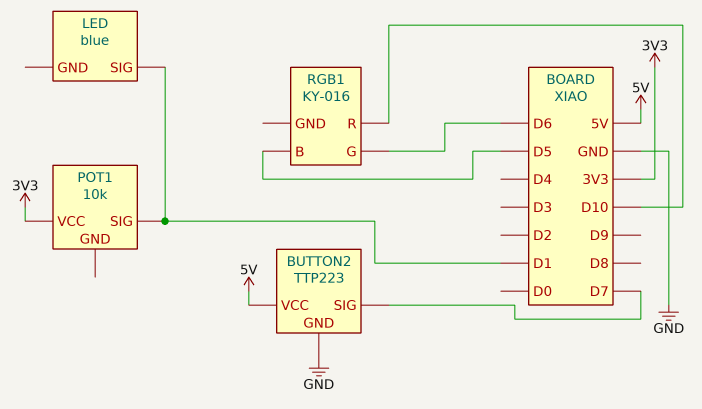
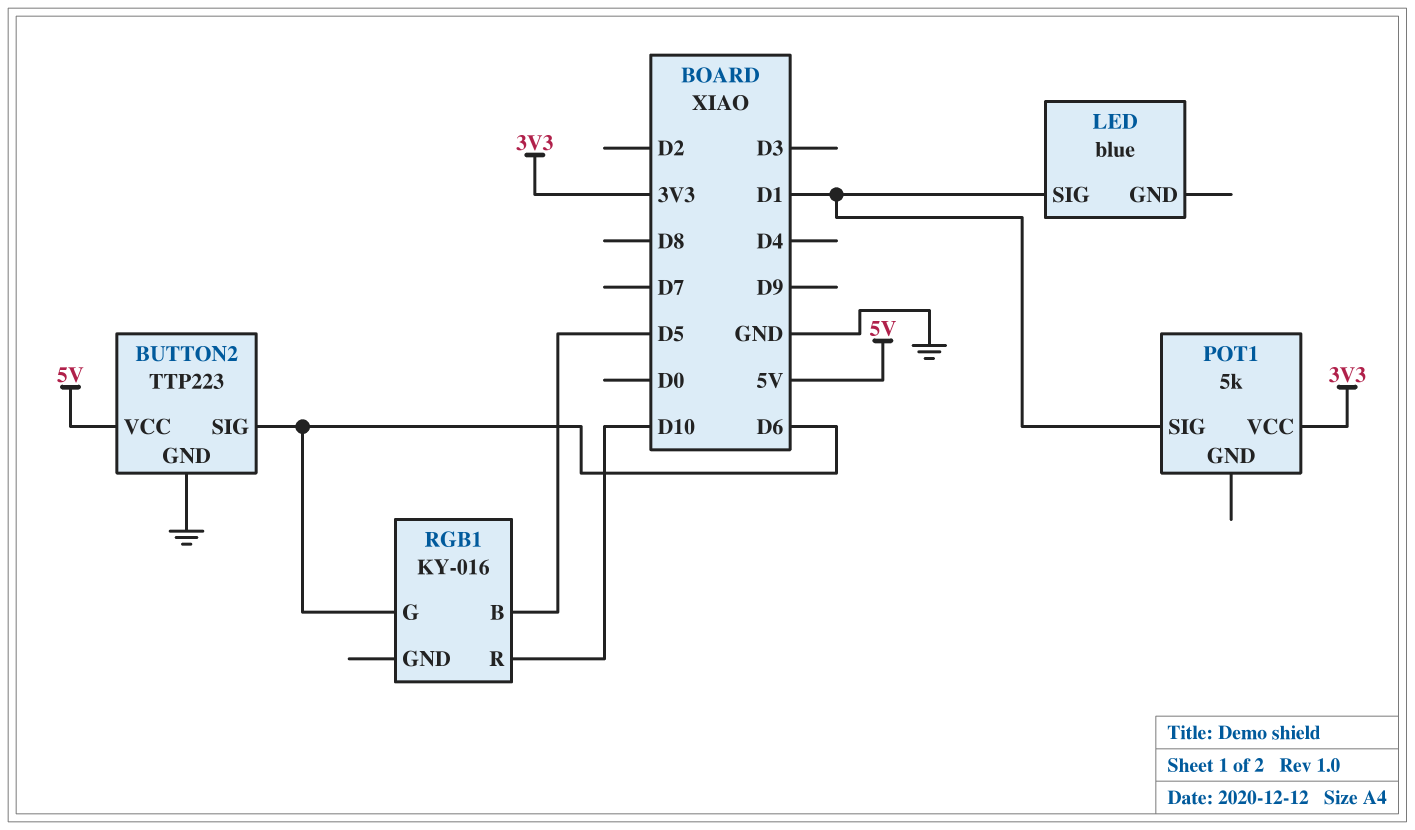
BUTTON2 pin SIG: D7 -> D6
POT1: 10k -> 5k

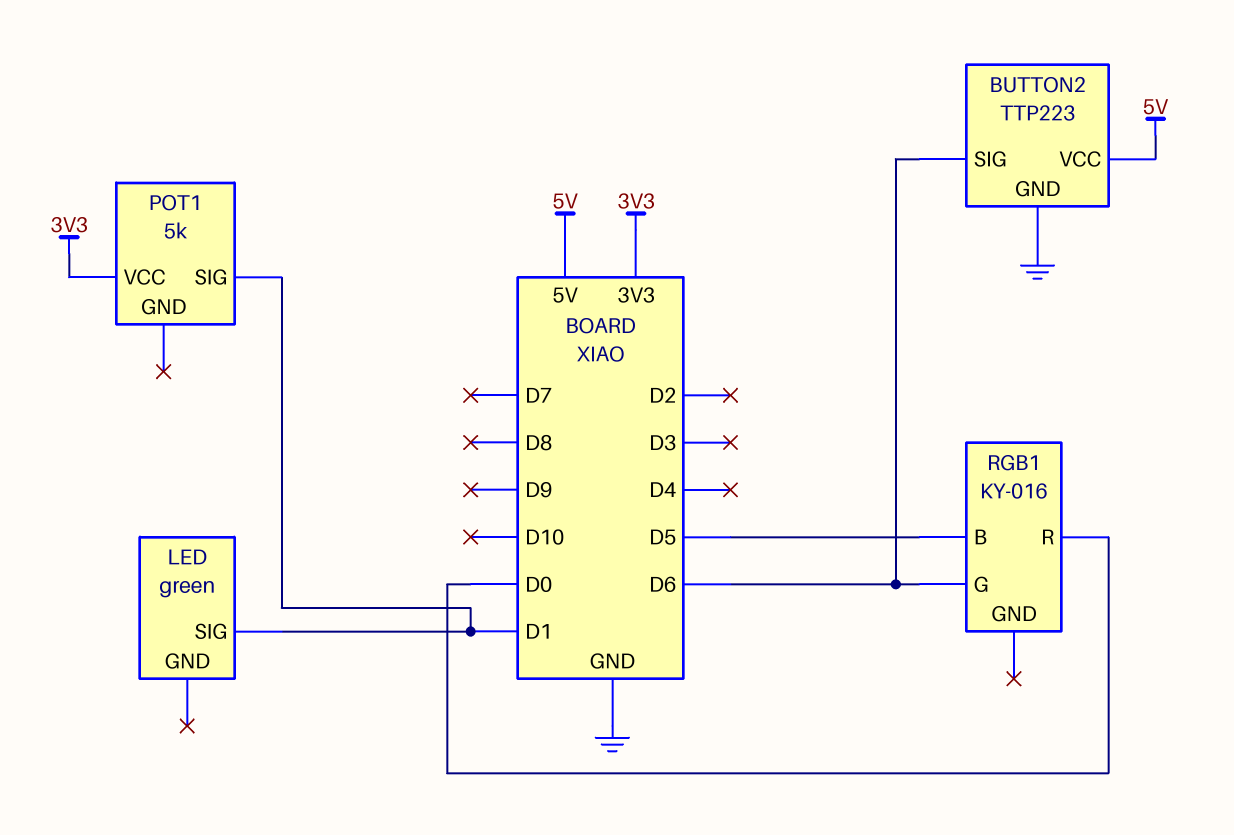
LED: blue -> green
RGB1 pin R: D10 -> D0

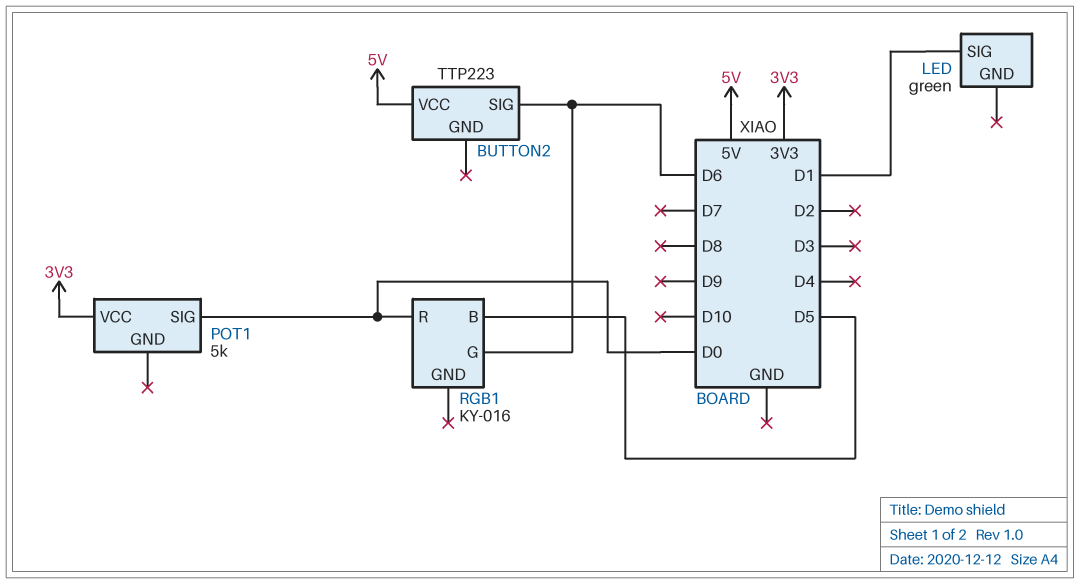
BUTTON2 pin GND: GND -> none
POT1 pin SIG: D1 -> D0

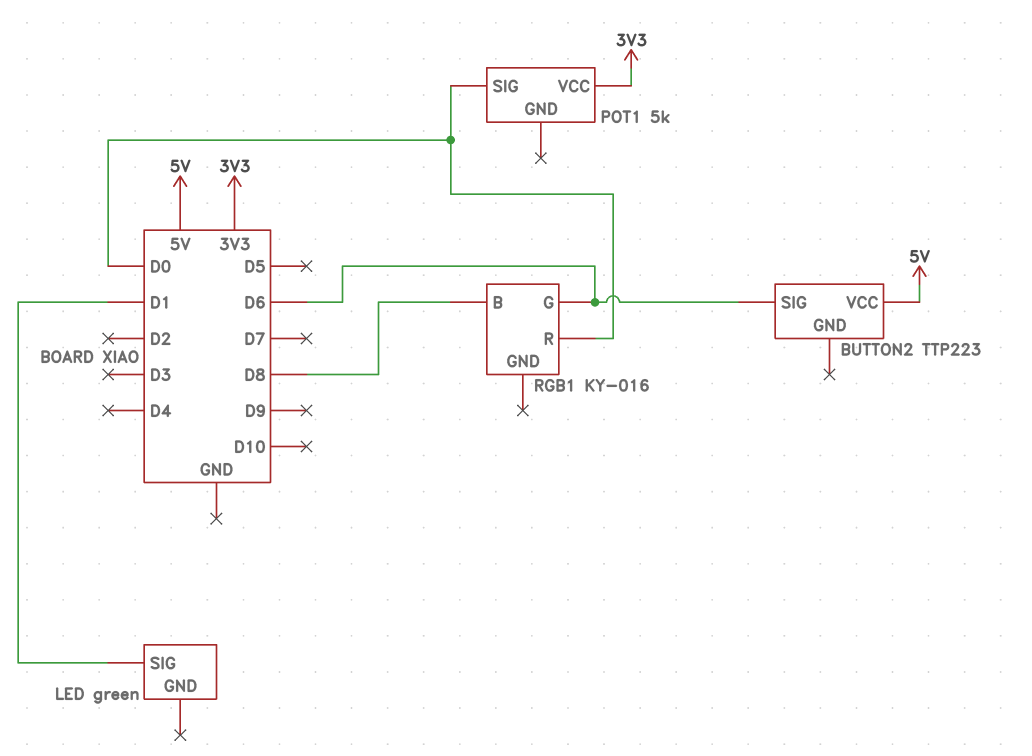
RGB1 pin B: D5 -> D8

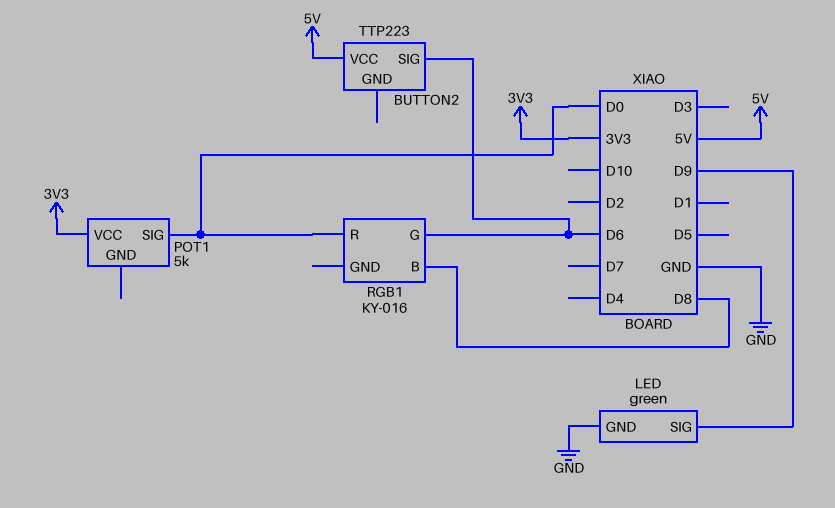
LED pin GND: none -> GND
LED pin SIG: D1 -> D9

